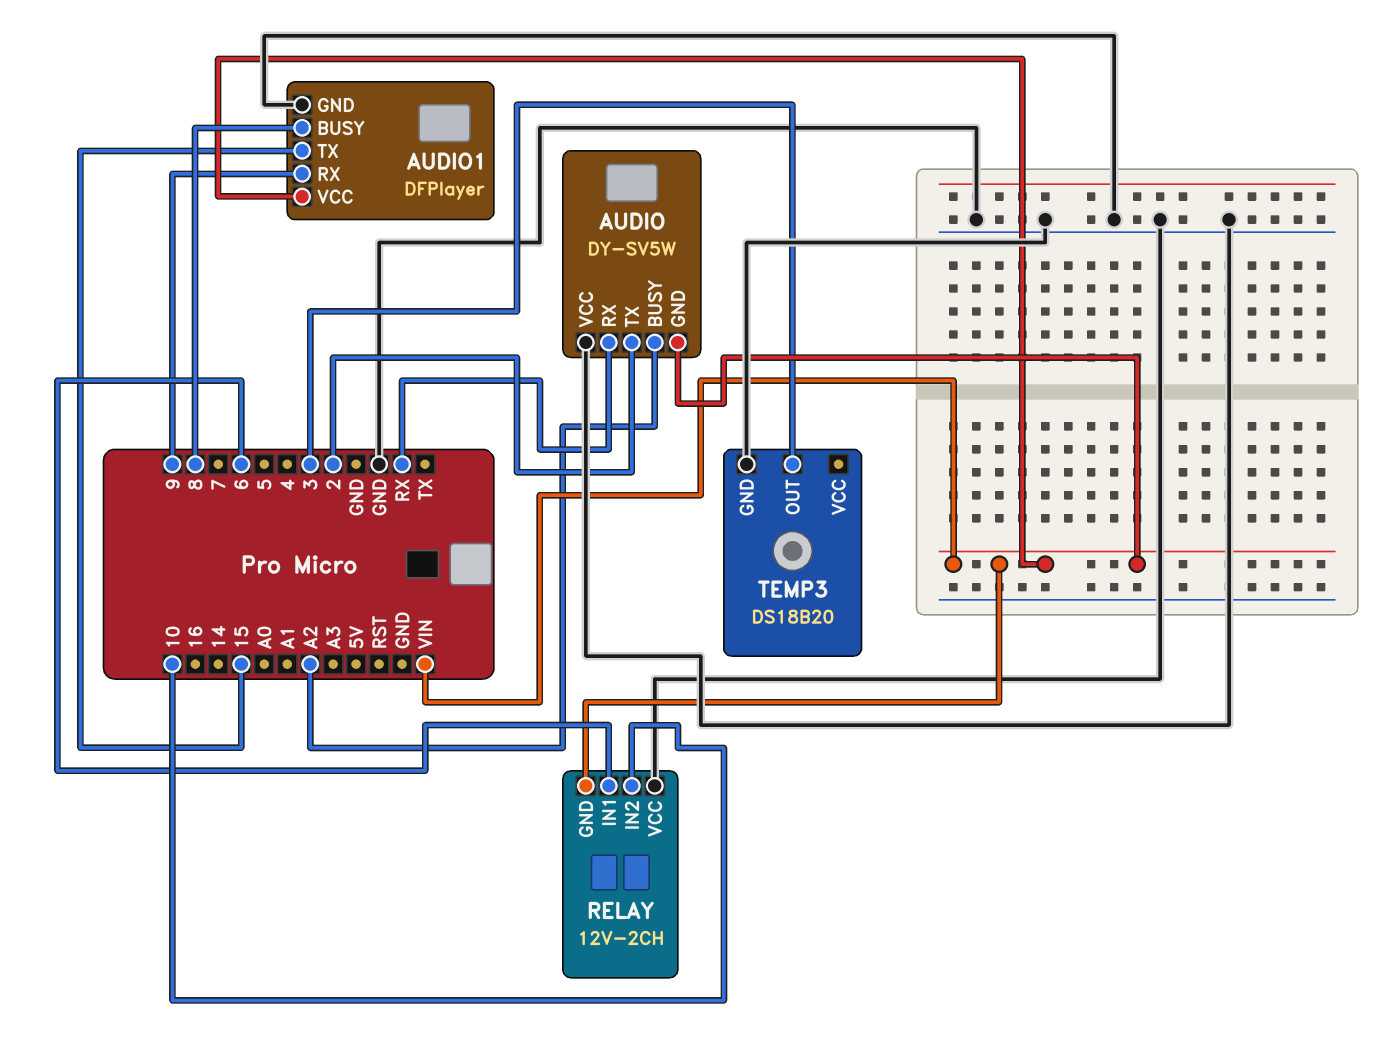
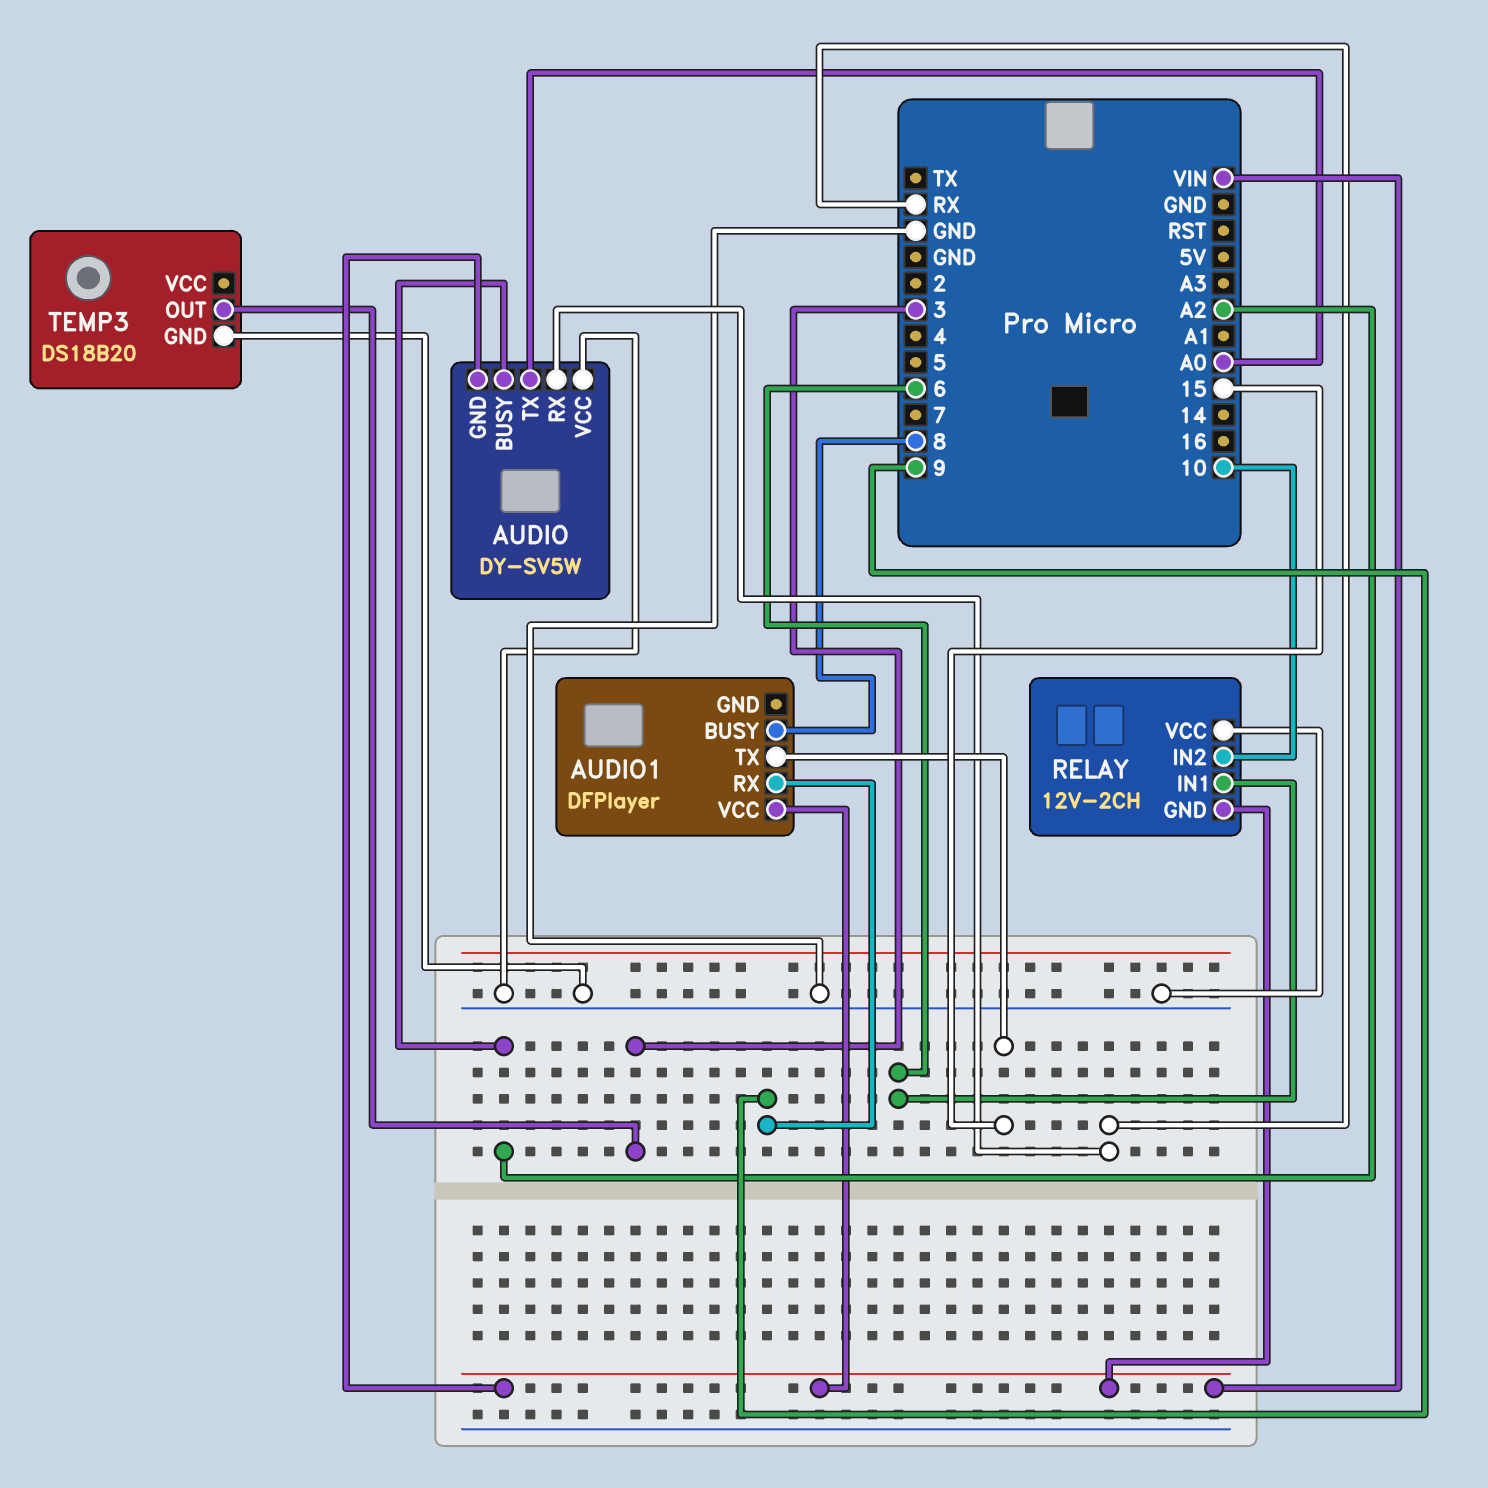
AUDIO pin TX: 2 -> A0
AUDIO1 pin GND: GND -> none

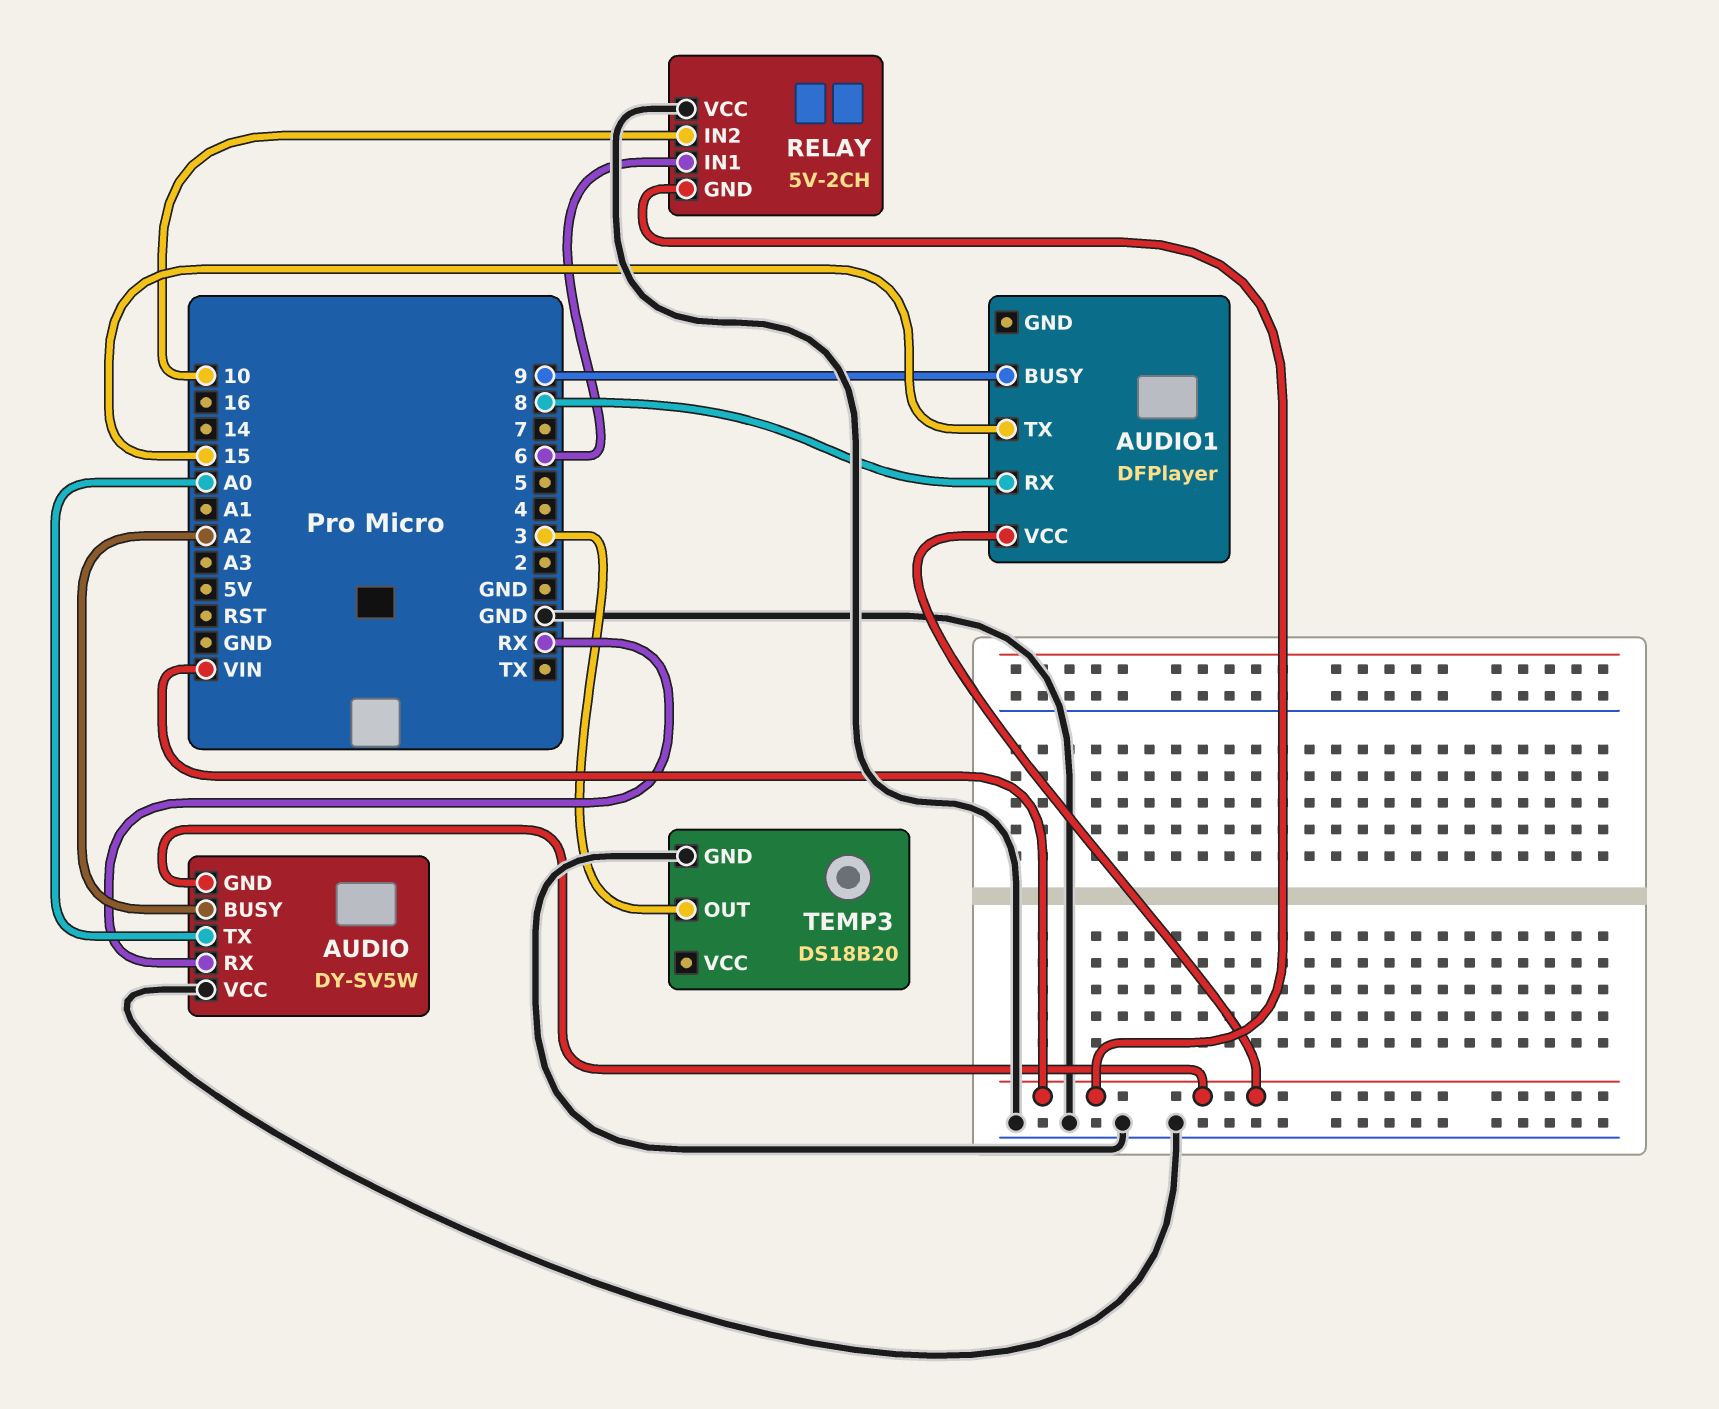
AUDIO1 pin BUSY: 8 -> 9
AUDIO1 pin RX: 9 -> 8
RELAY: 12V-2CH -> 5V-2CH

